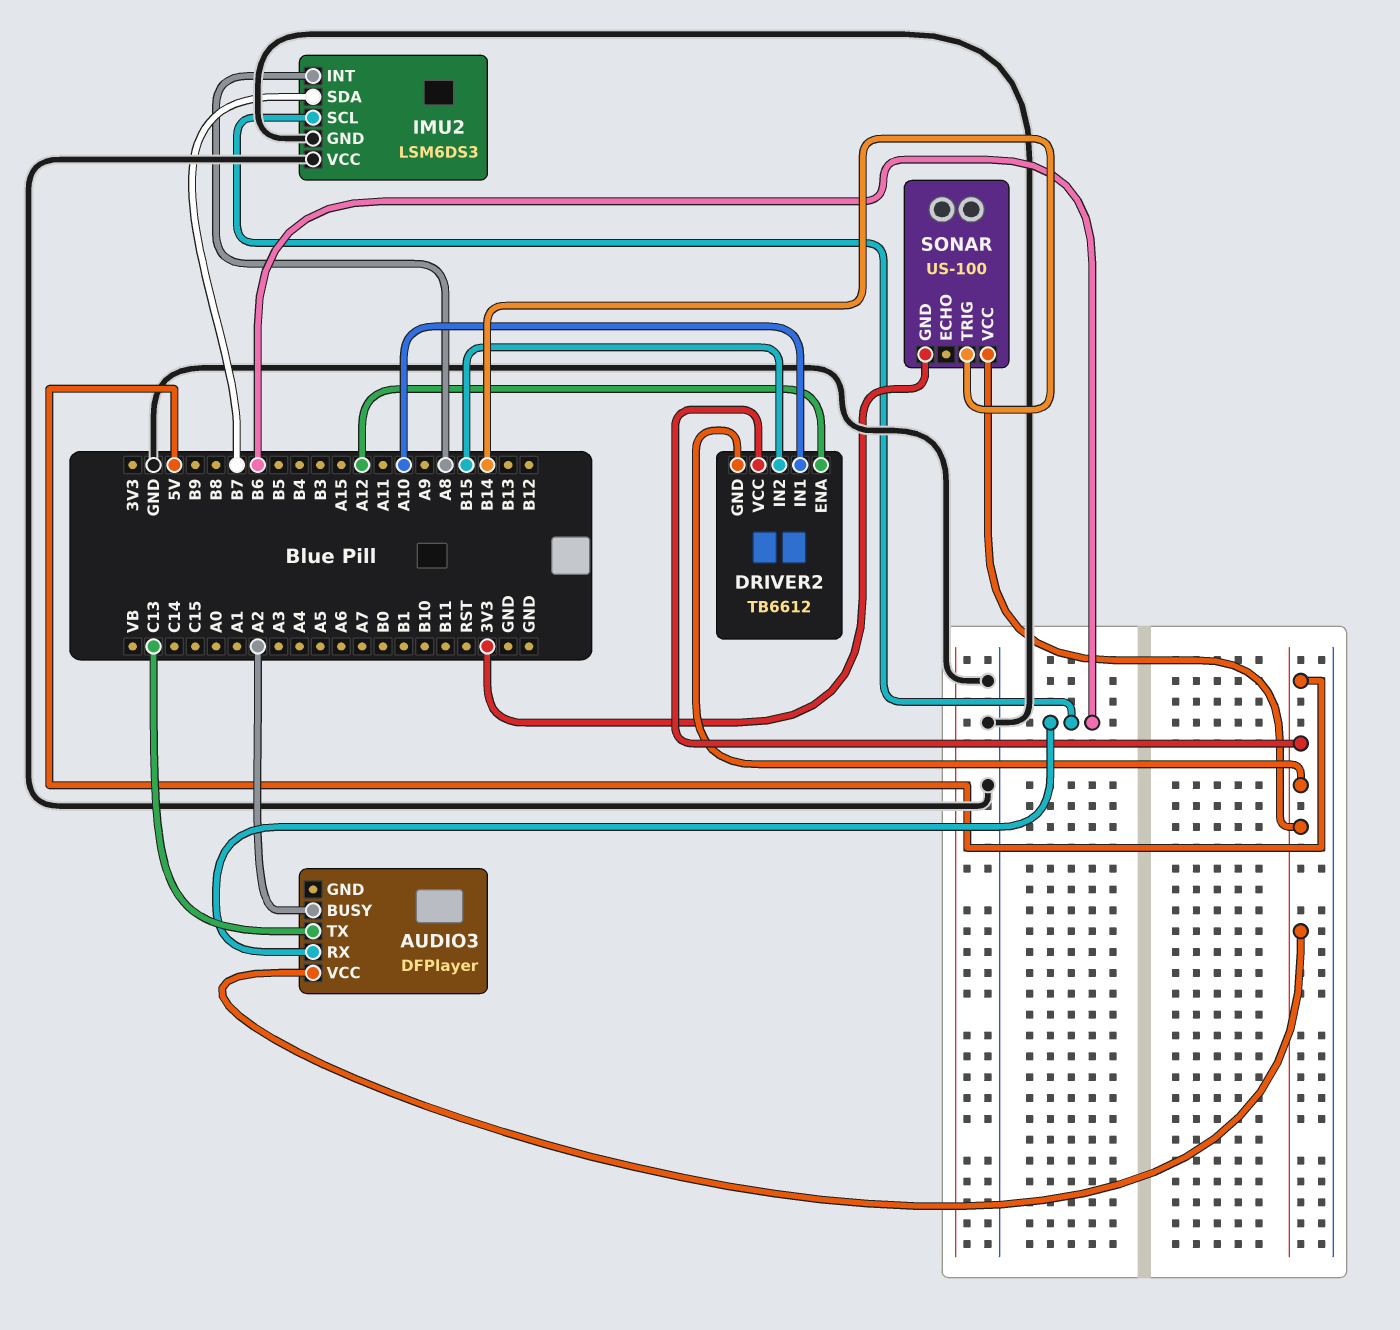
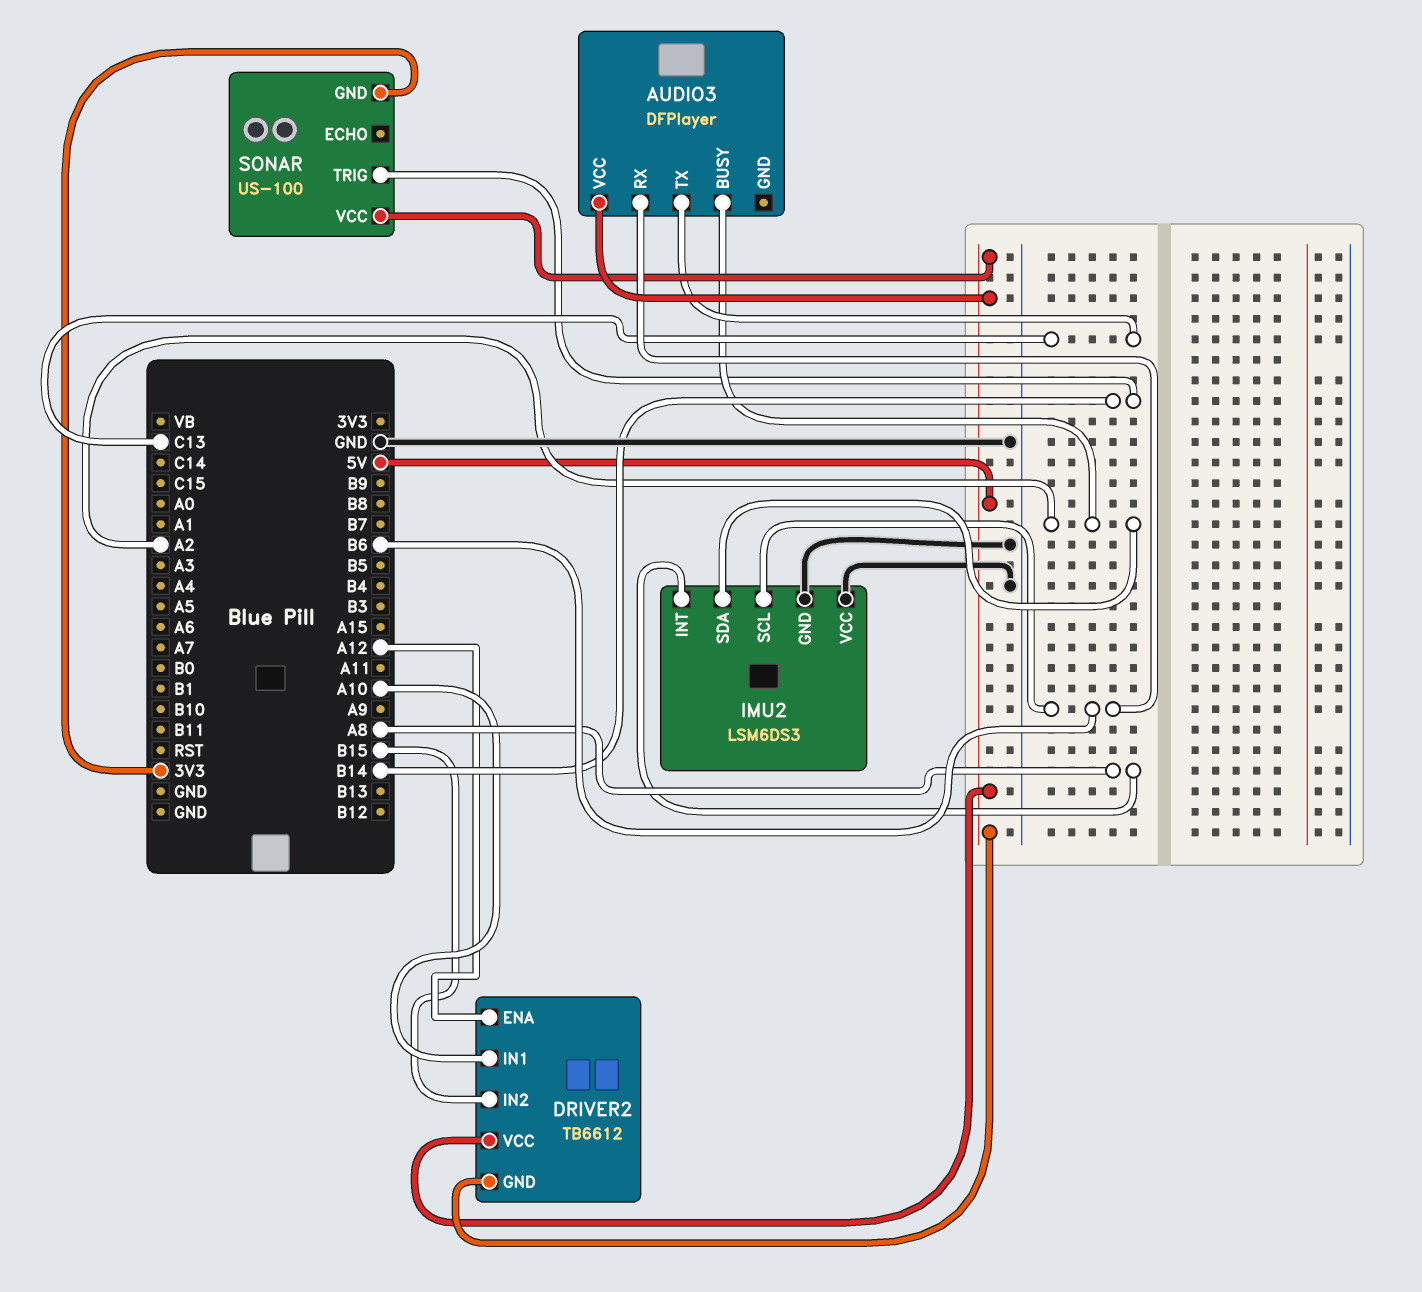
IMU2 pin SDA: B7 -> A2

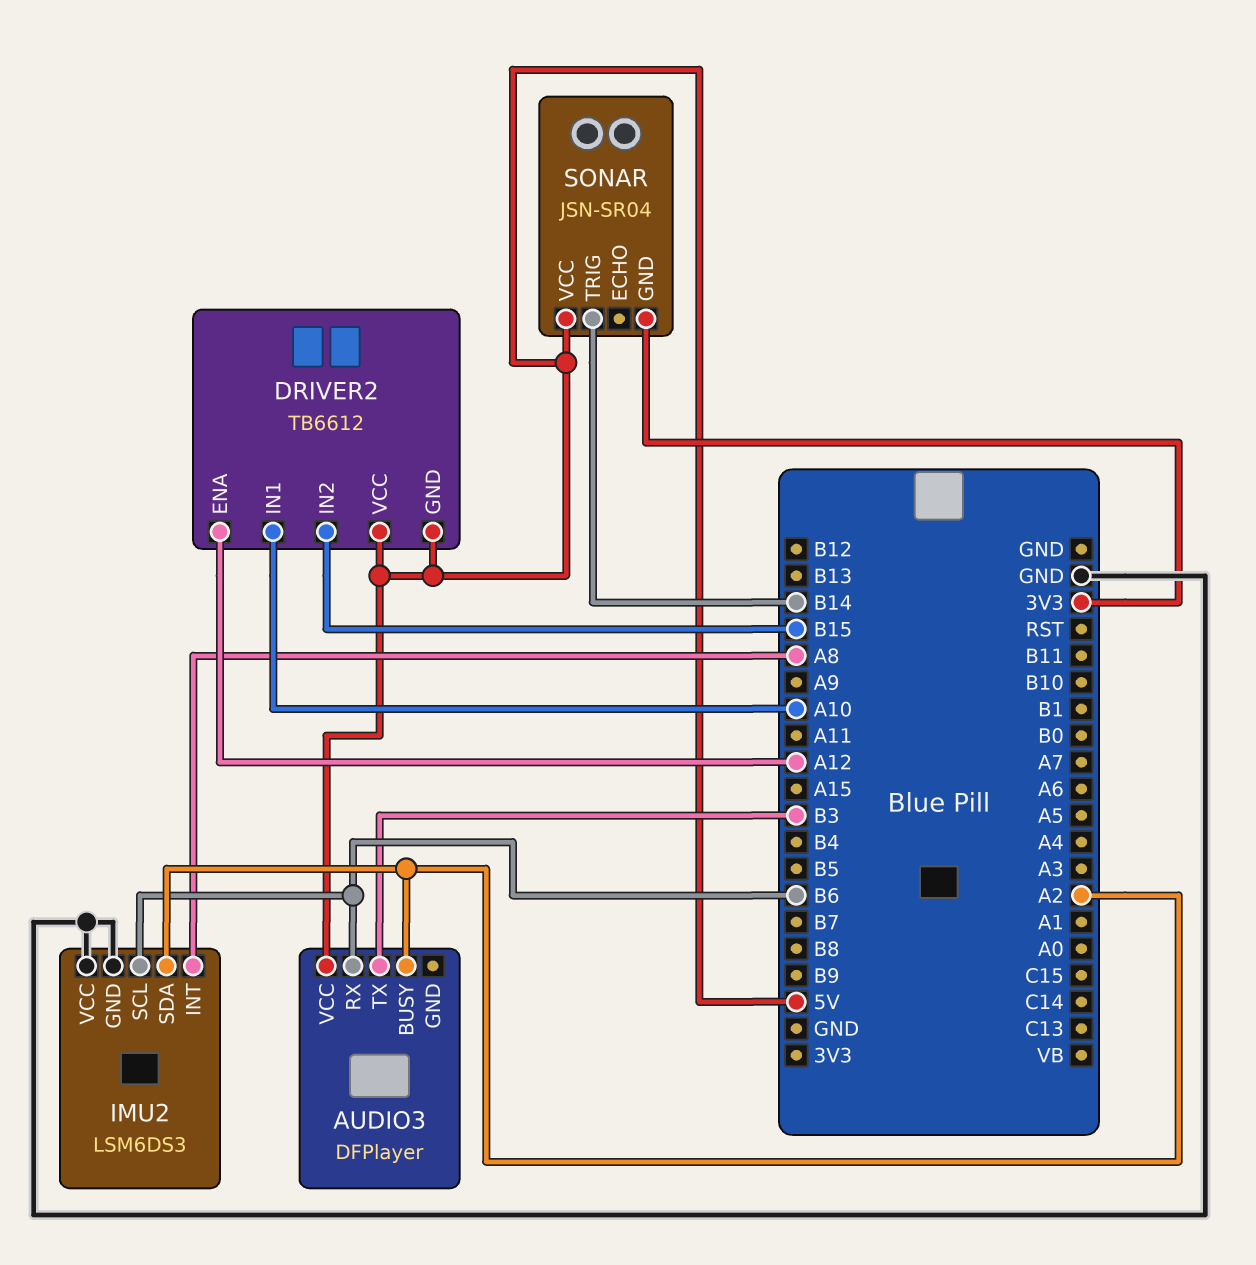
AUDIO3 pin TX: C13 -> B3
SONAR: US-100 -> JSN-SR04

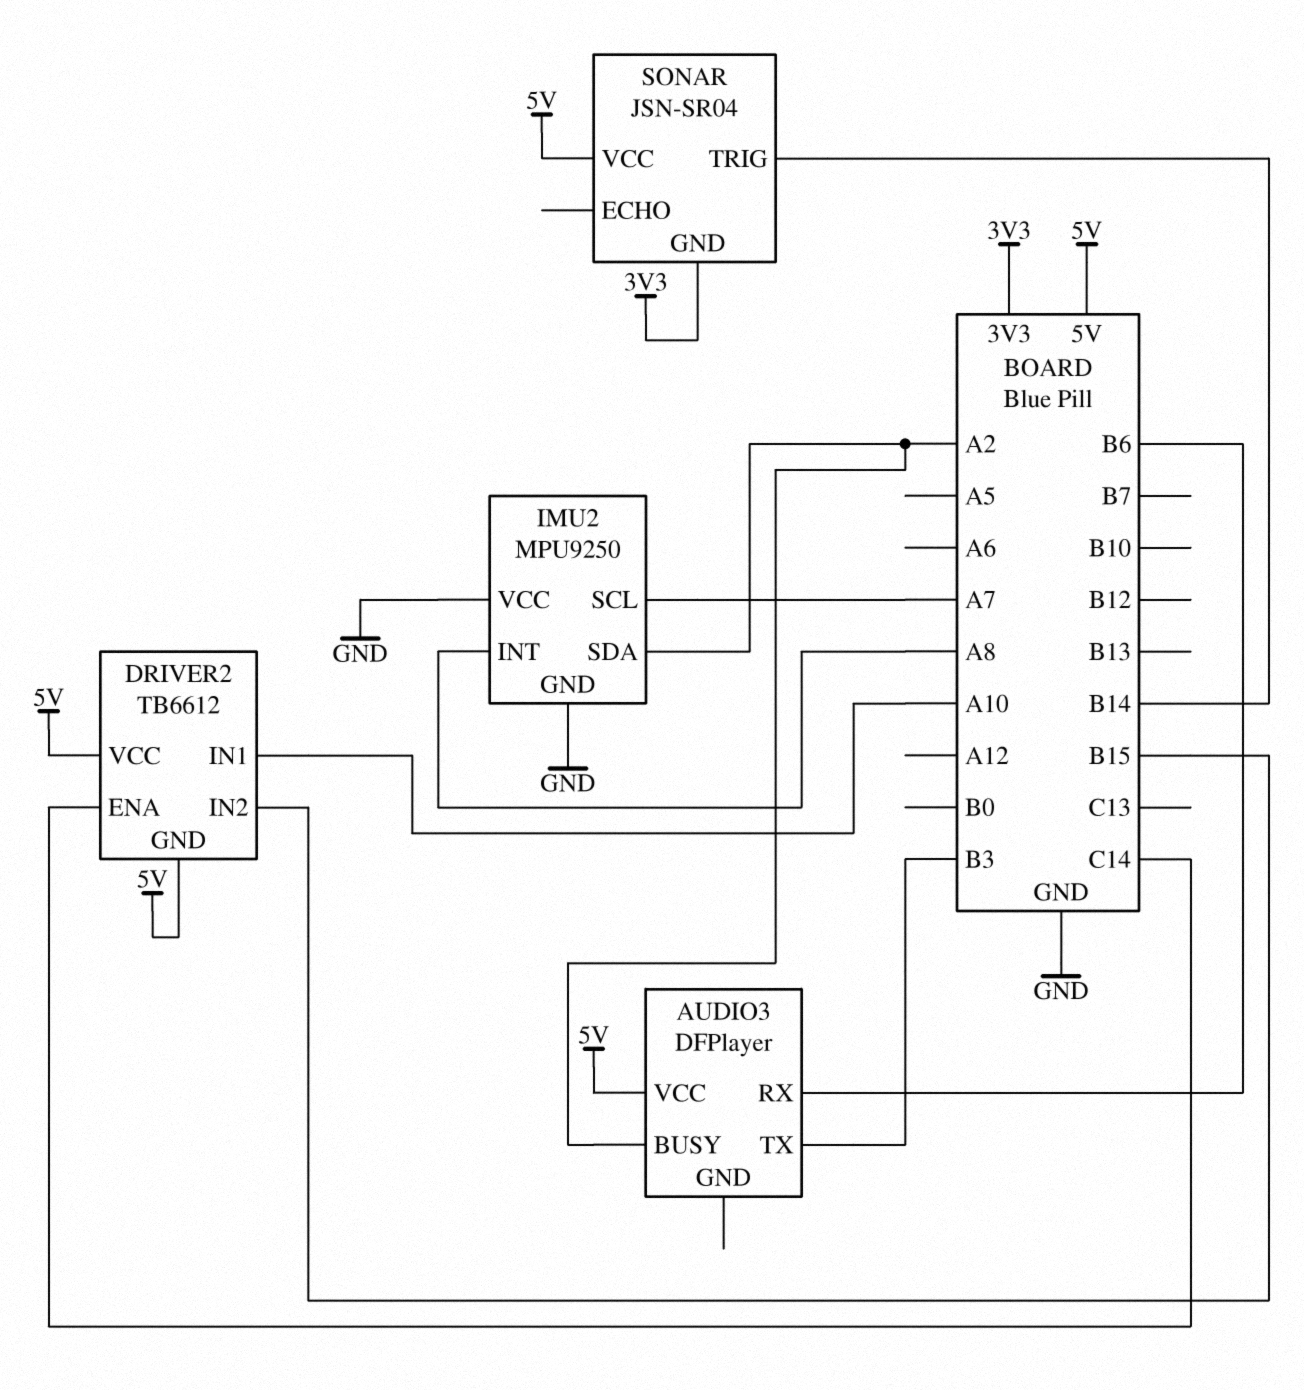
DRIVER2 pin ENA: A12 -> C14
IMU2: LSM6DS3 -> MPU9250
IMU2 pin SCL: B6 -> A7

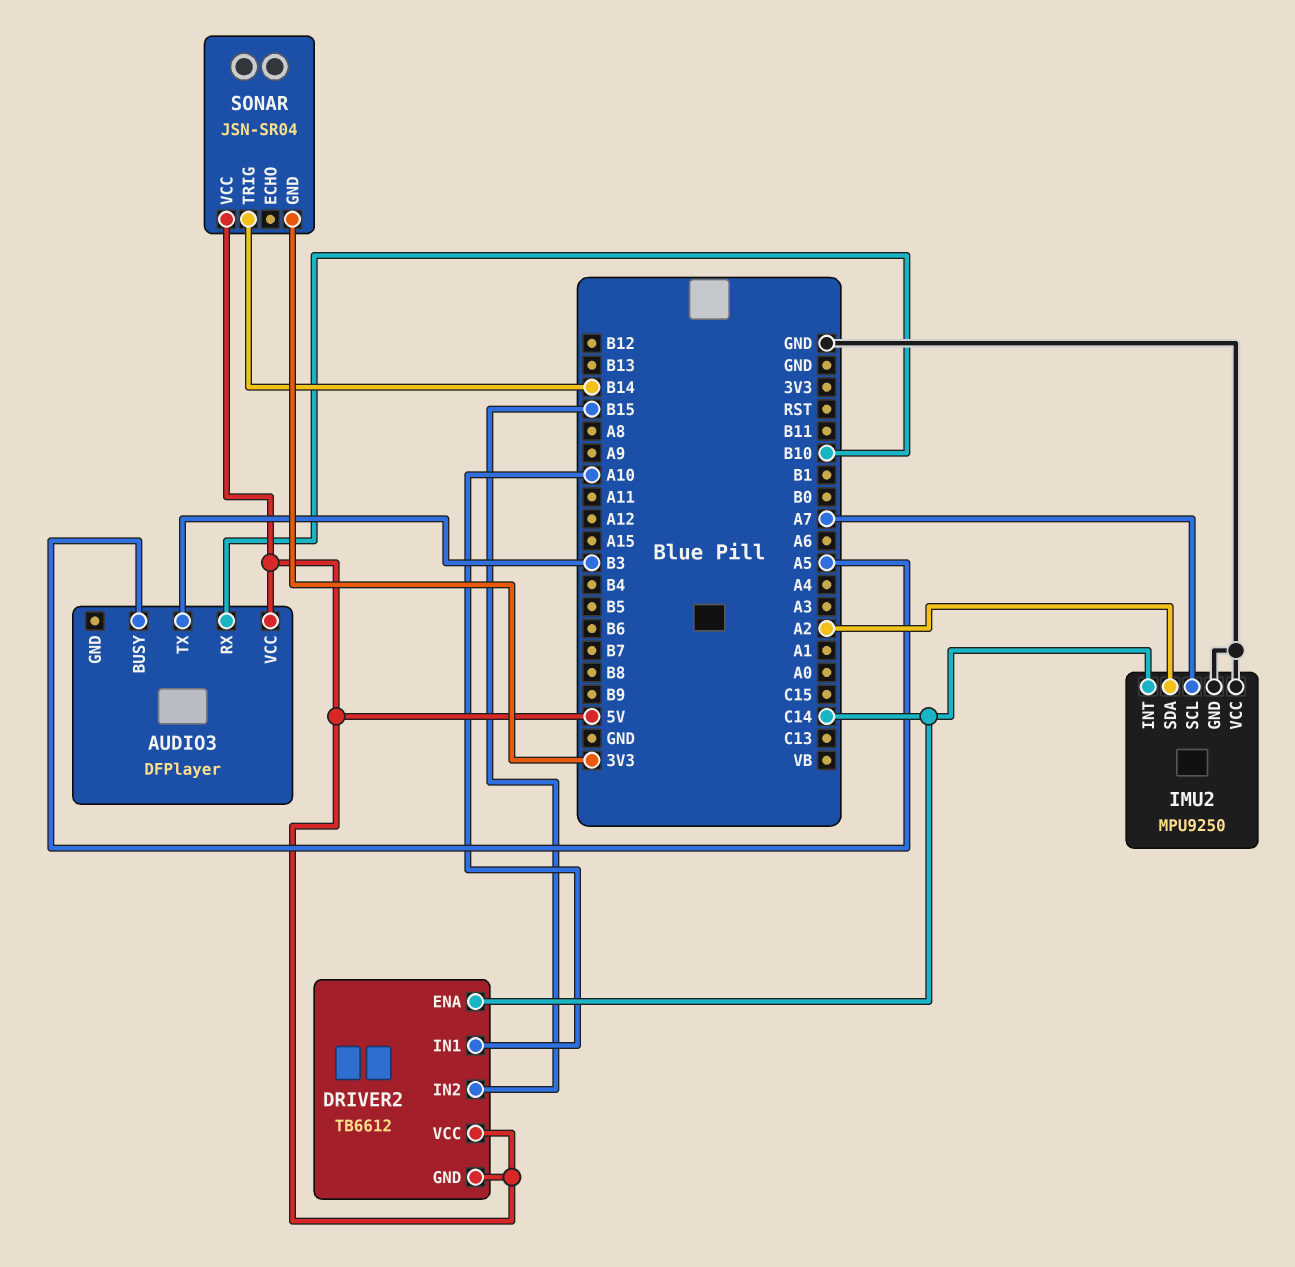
AUDIO3 pin BUSY: A2 -> A5
AUDIO3 pin RX: B6 -> B10
IMU2 pin INT: A8 -> C14

